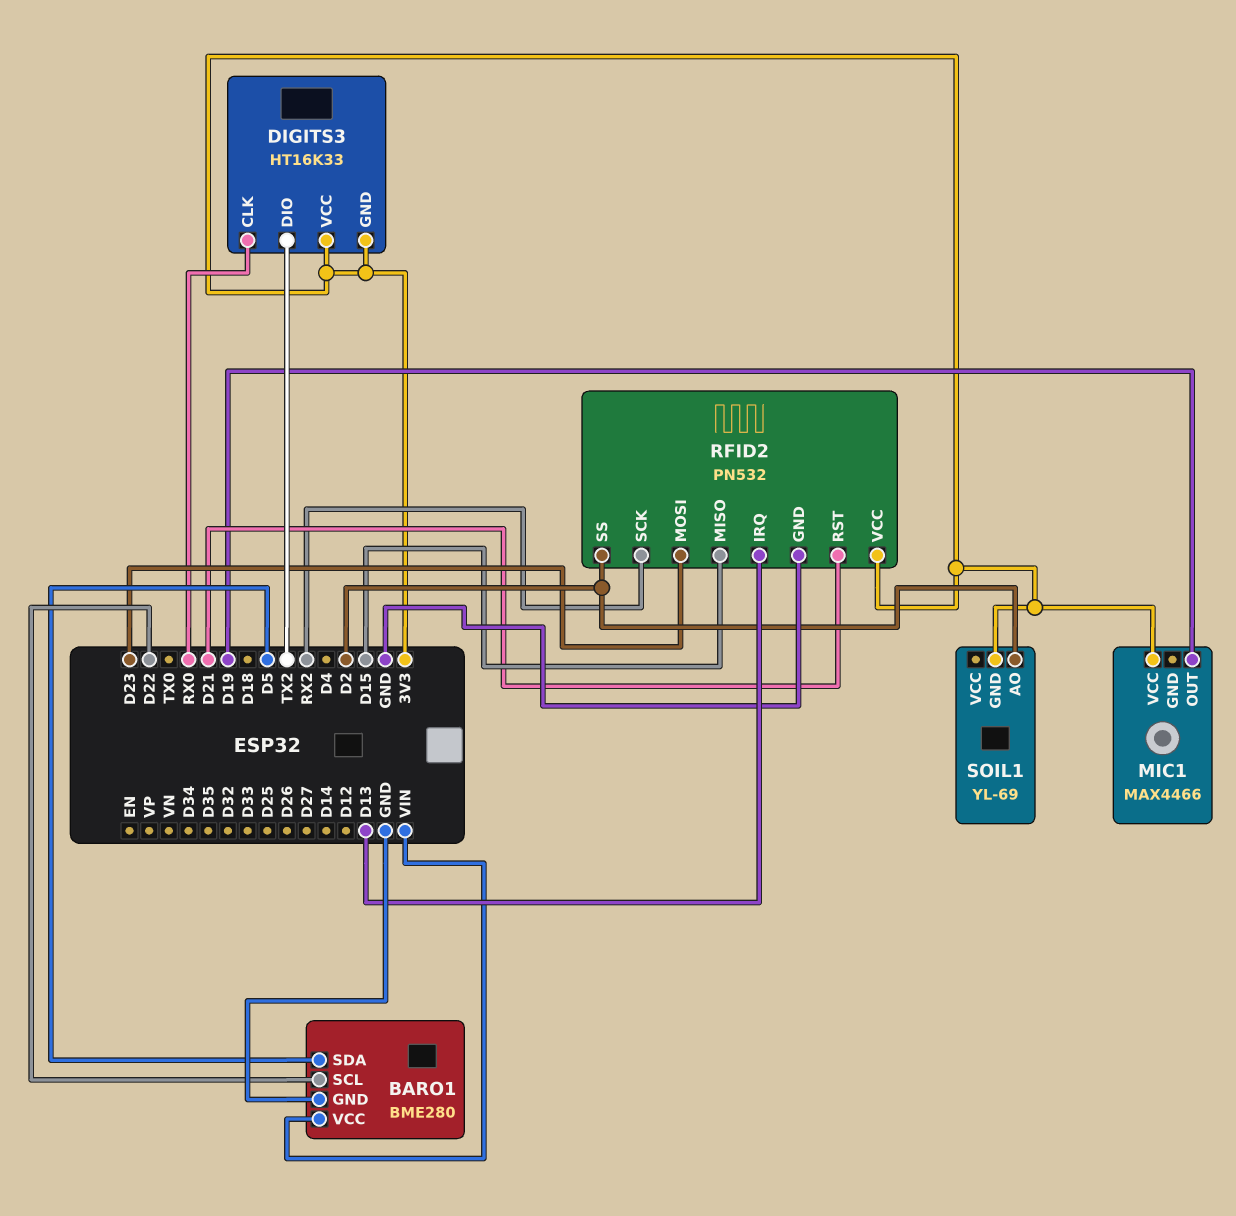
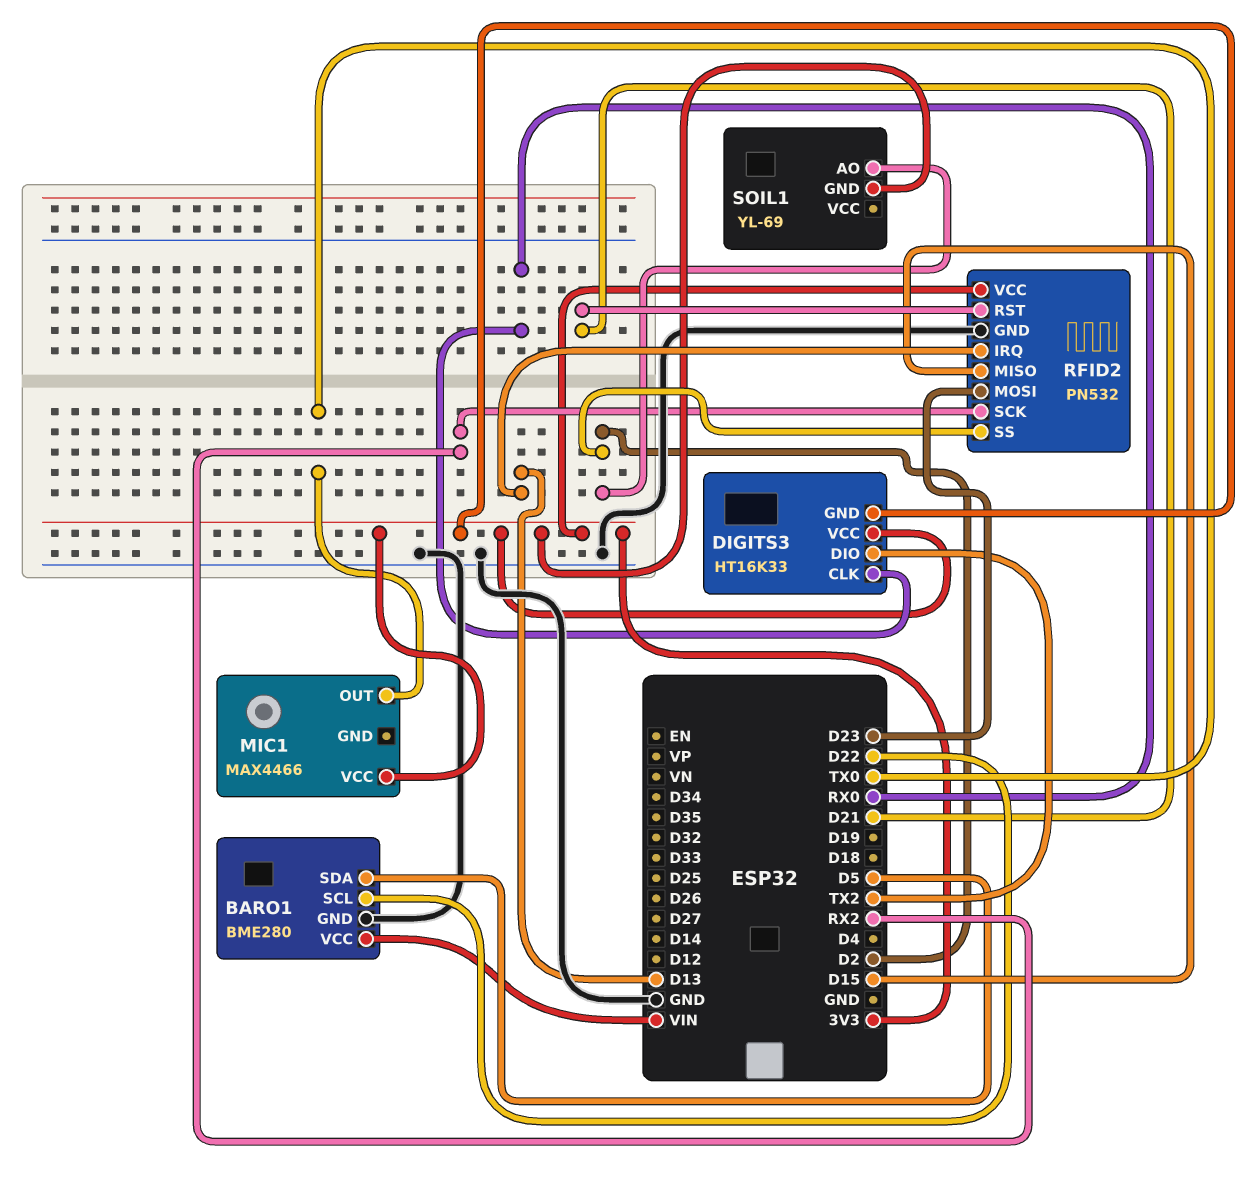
MIC1 pin OUT: D19 -> TX0

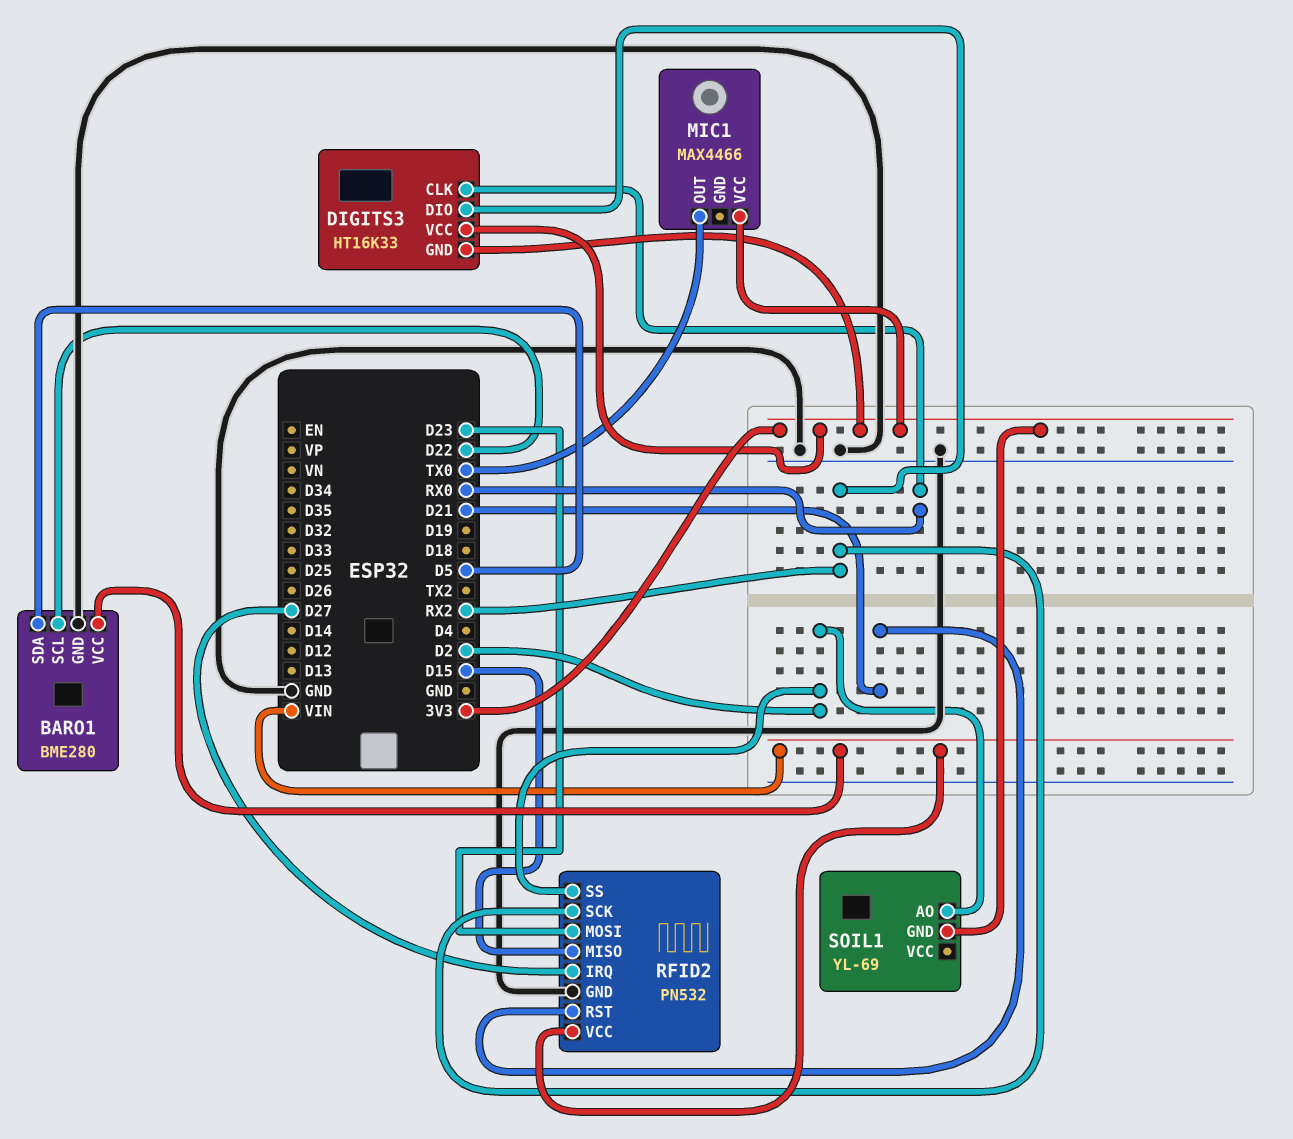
DIGITS3 pin DIO: TX2 -> RX2
RFID2 pin IRQ: D13 -> D27
RFID2 pin VCC: 3V3 -> VIN

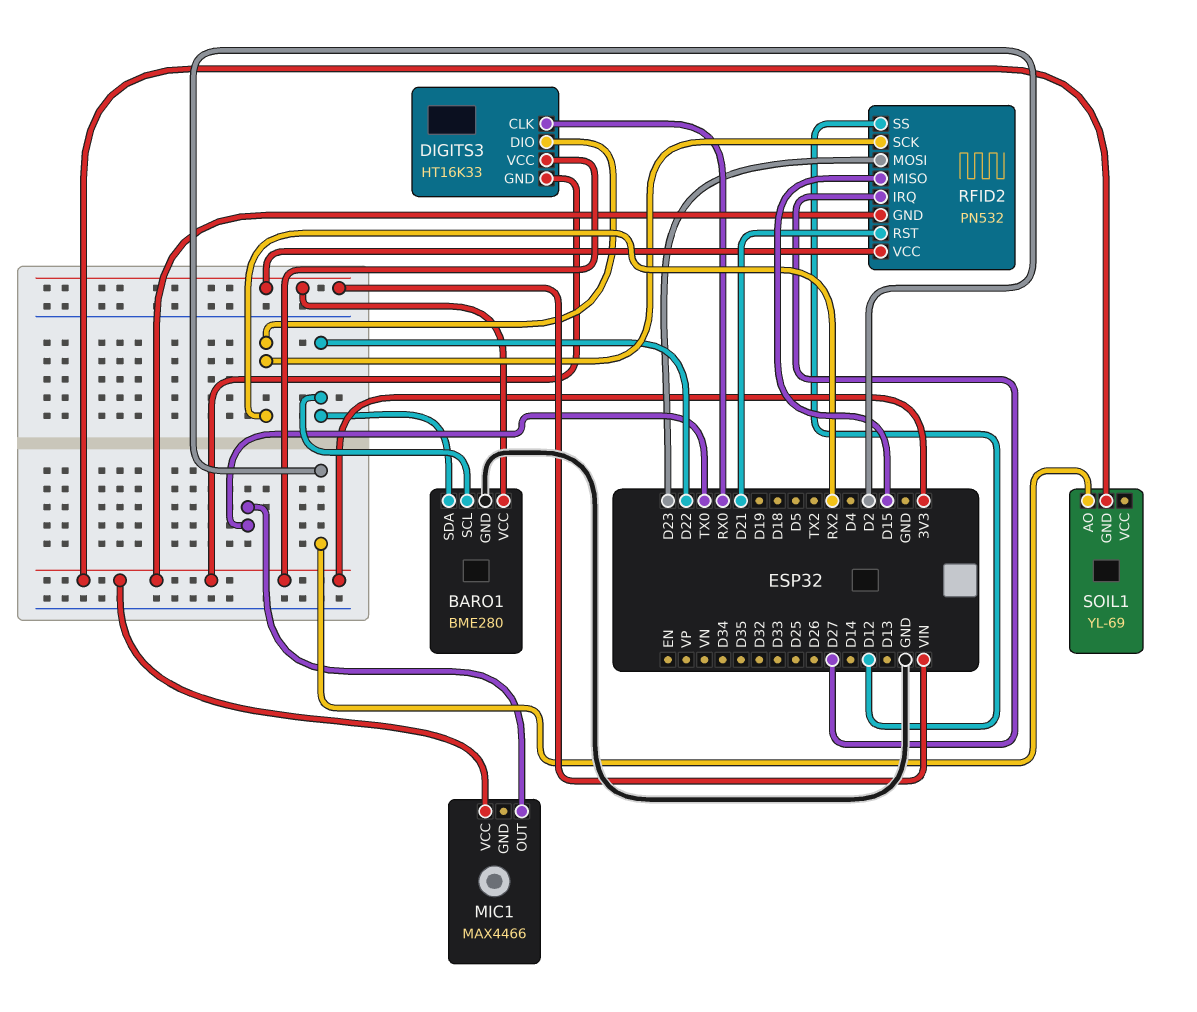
BARO1 pin SDA: D5 -> D22
RFID2 pin GND: GND -> 3V3
RFID2 pin SS: D2 -> D12

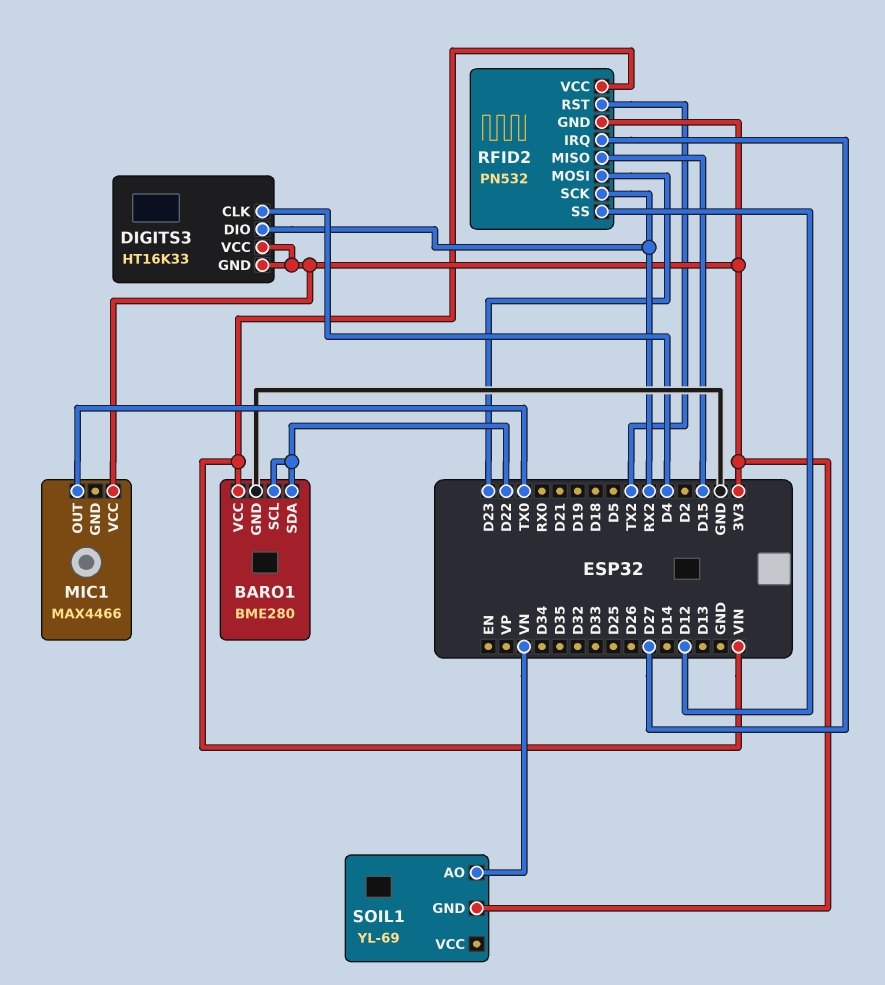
DIGITS3 pin CLK: RX0 -> D4
RFID2 pin RST: D21 -> TX2
SOIL1 pin AO: D2 -> VN

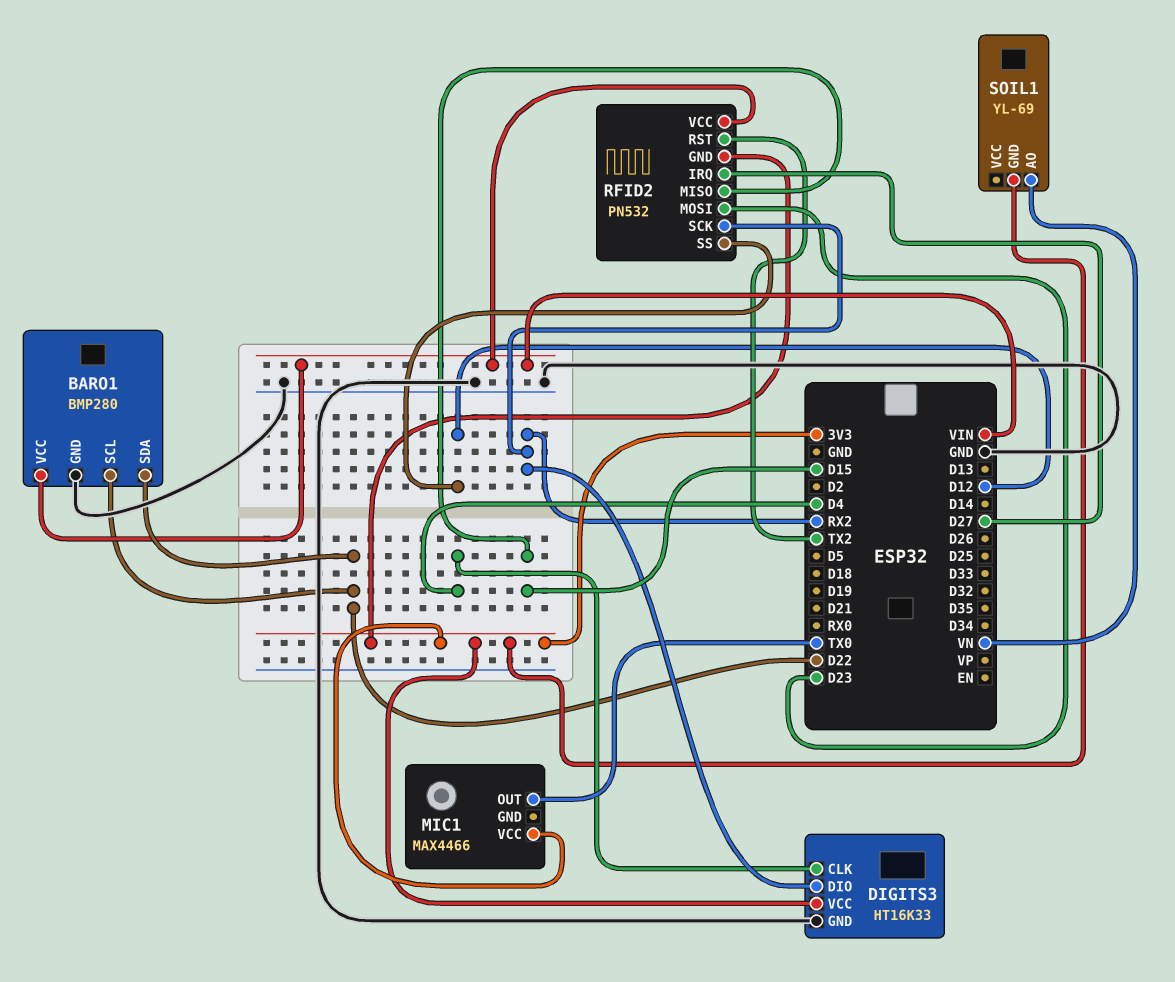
BARO1: BME280 -> BMP280
DIGITS3 pin GND: 3V3 -> GND

